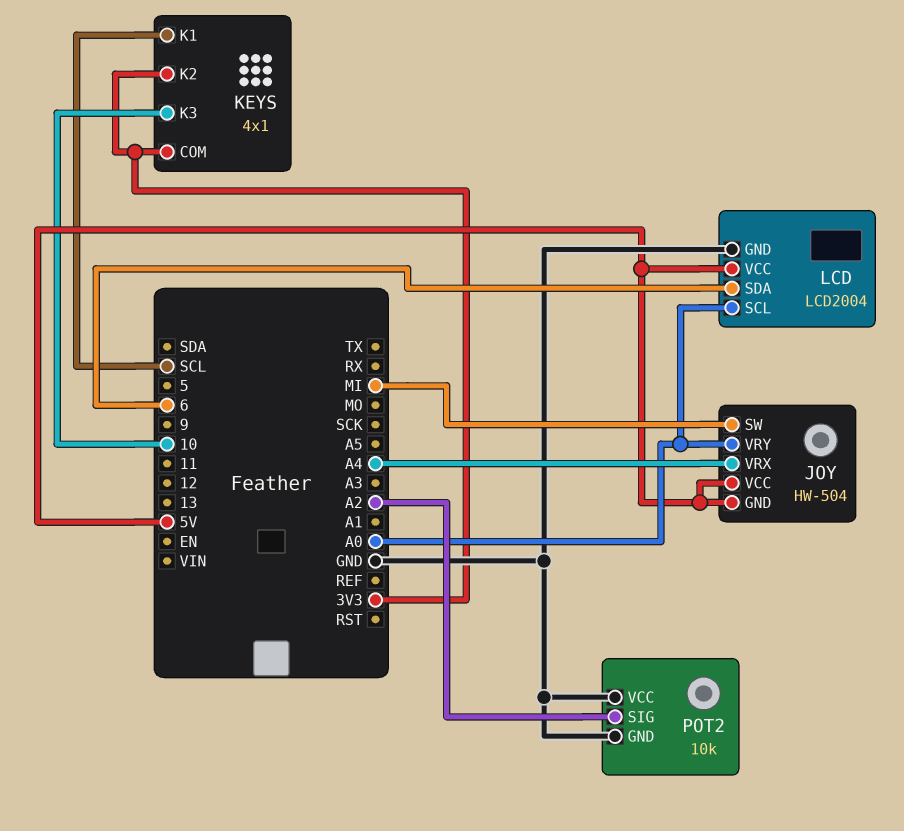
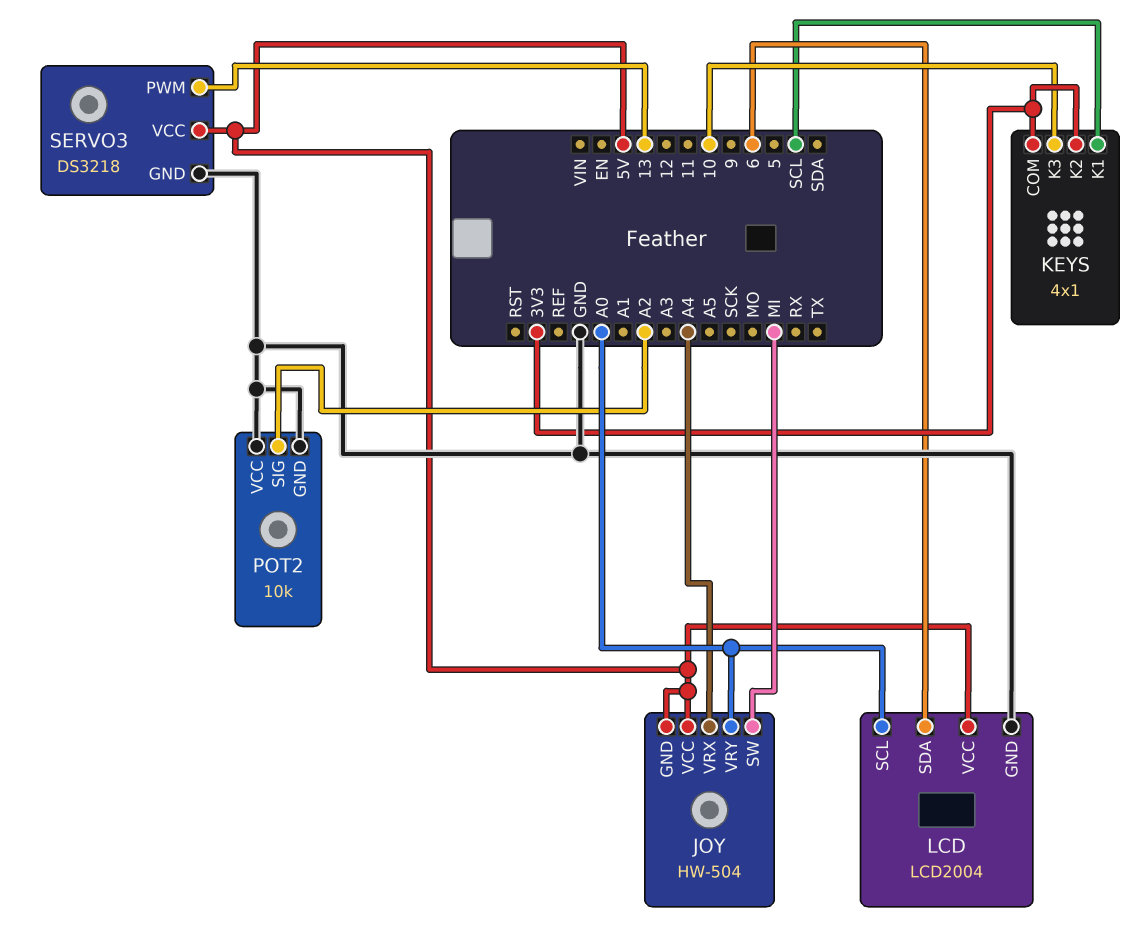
SERVO3: none -> DS3218
SERVO3 pin GND: none -> GND
SERVO3 pin PWM: none -> 13
SERVO3 pin VCC: none -> 5V

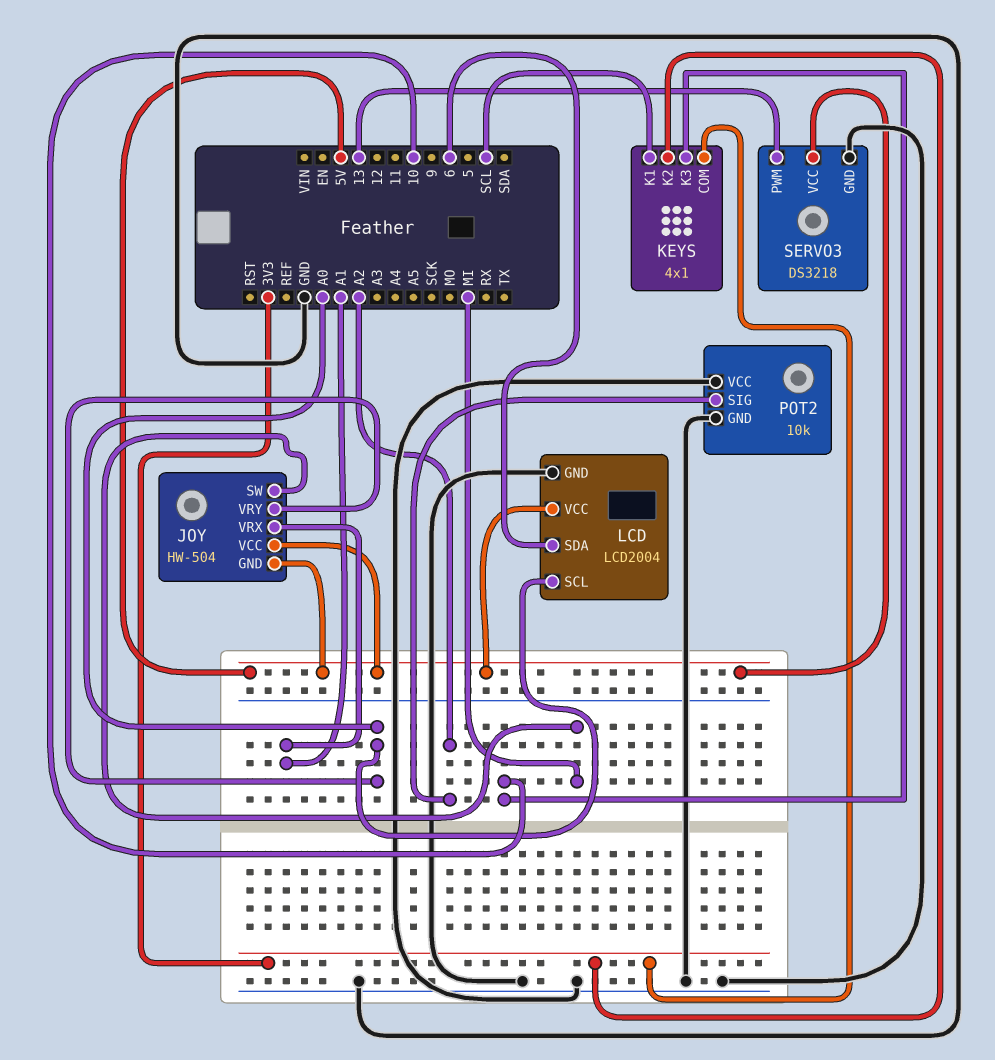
JOY pin VRX: A4 -> A1

